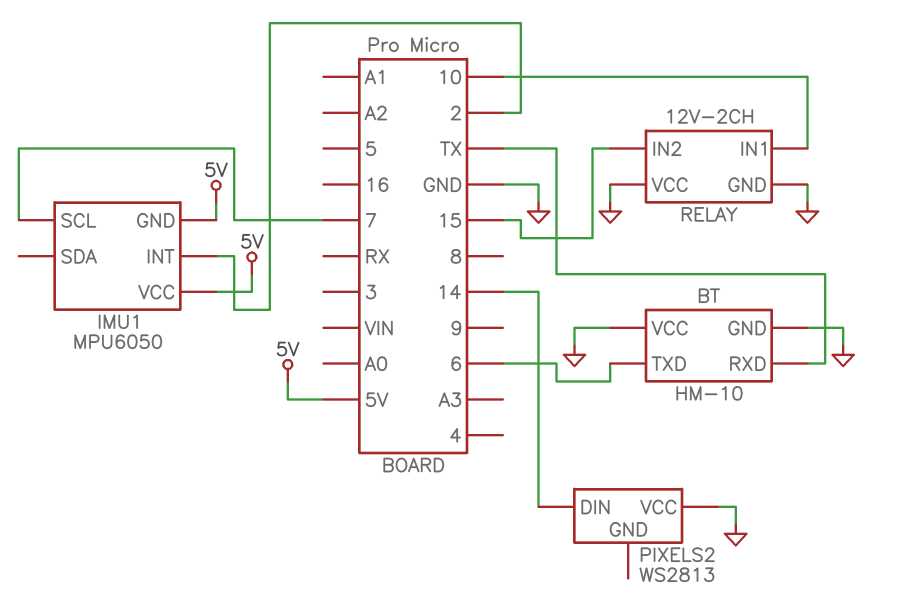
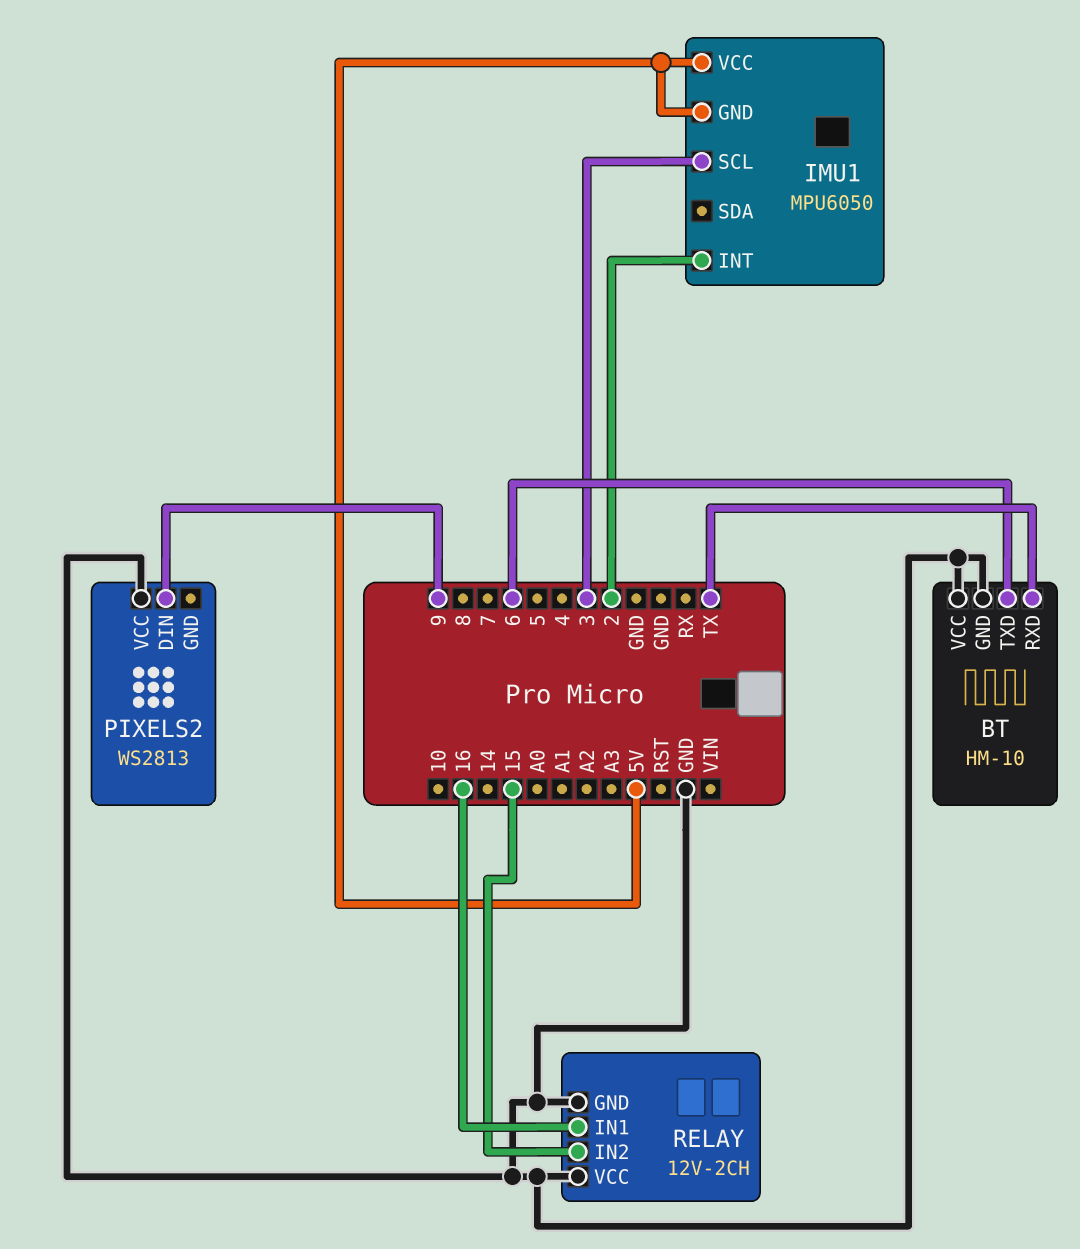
IMU1 pin SCL: 7 -> 3
PIXELS2 pin DIN: 14 -> 9
RELAY pin IN1: 10 -> 16

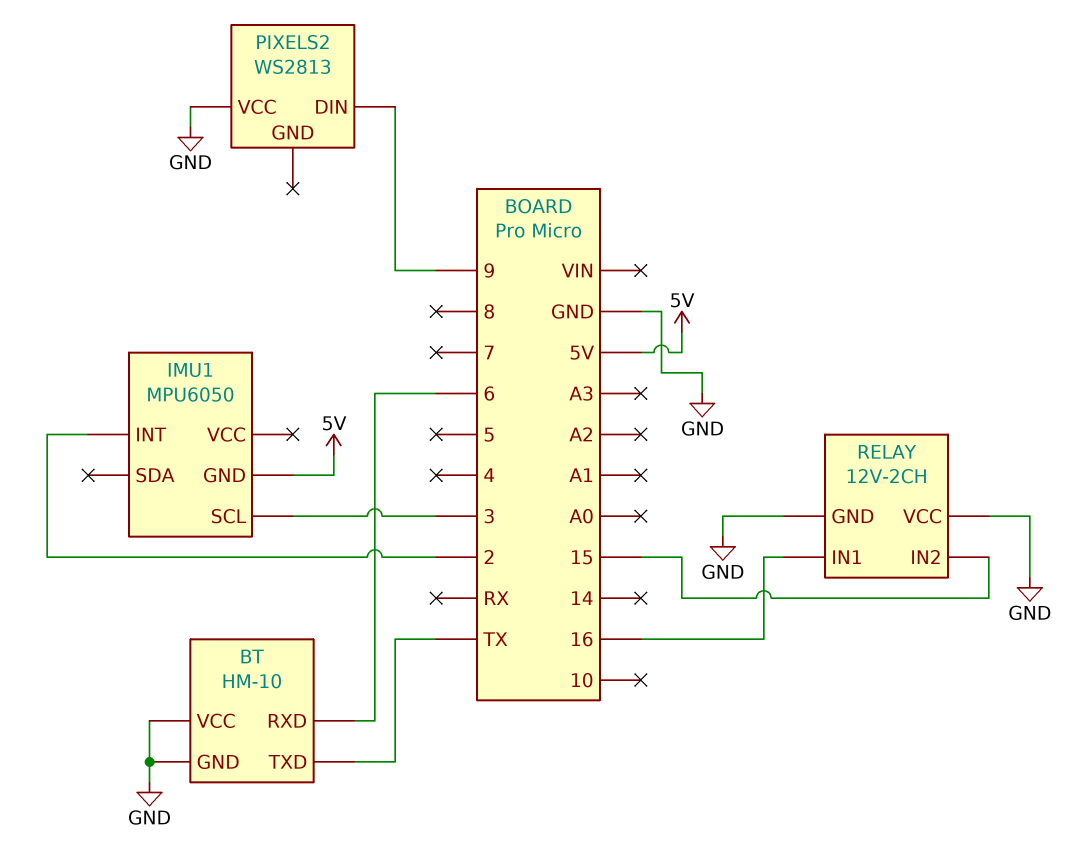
BT pin RXD: TX -> 6
BT pin TXD: 6 -> TX
IMU1 pin VCC: 5V -> none

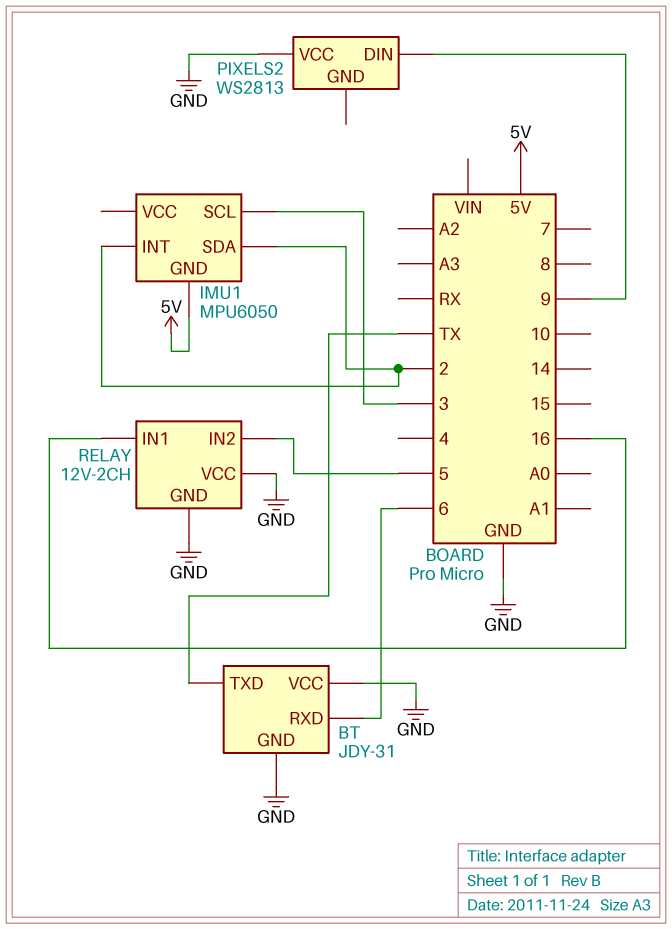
BT: HM-10 -> JDY-31
IMU1 pin SDA: none -> 2
RELAY pin IN2: 15 -> 5

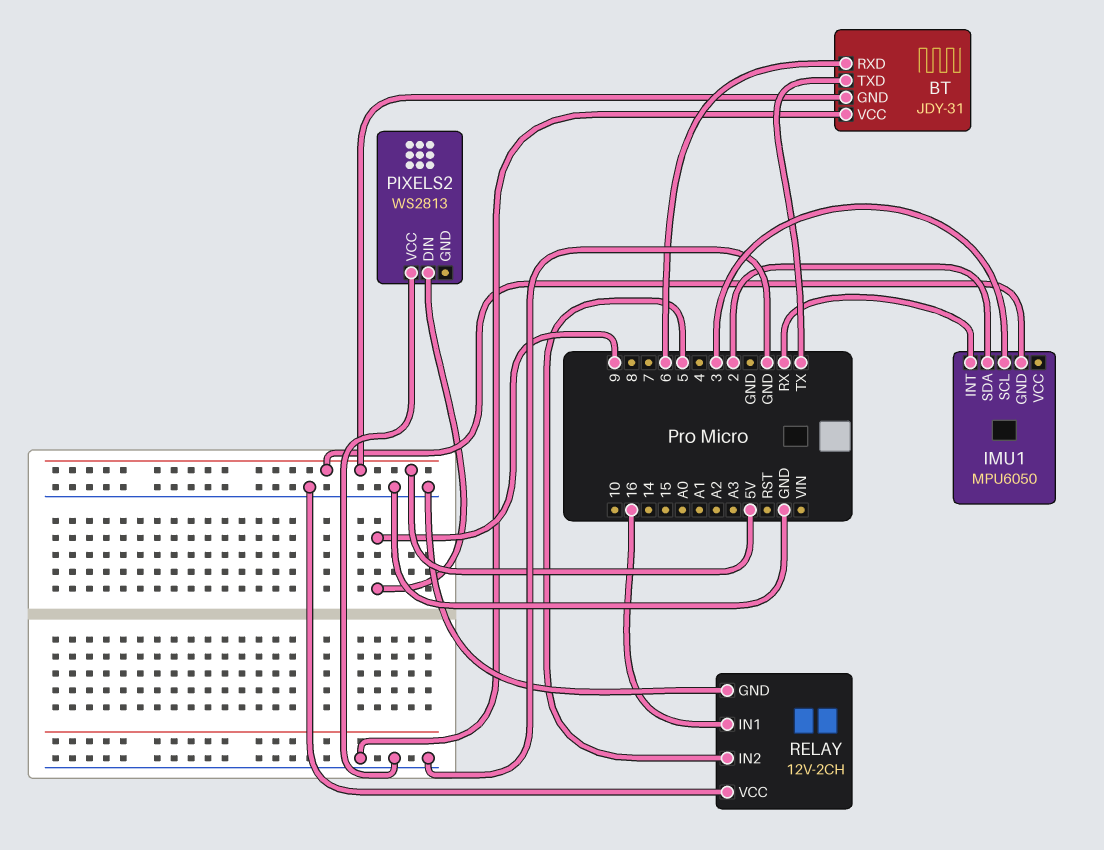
BT pin GND: GND -> 5V
IMU1 pin INT: 2 -> RX

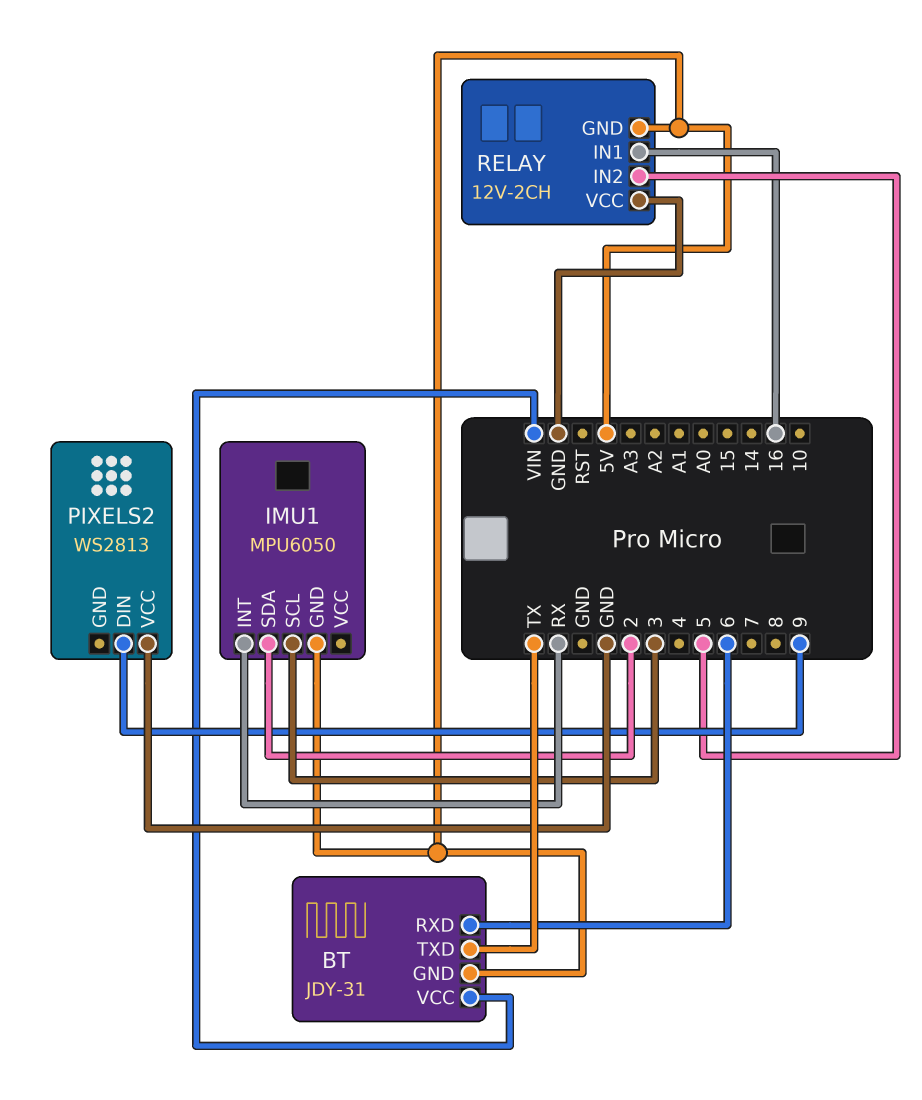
BT pin VCC: GND -> VIN
RELAY pin GND: GND -> 5V

